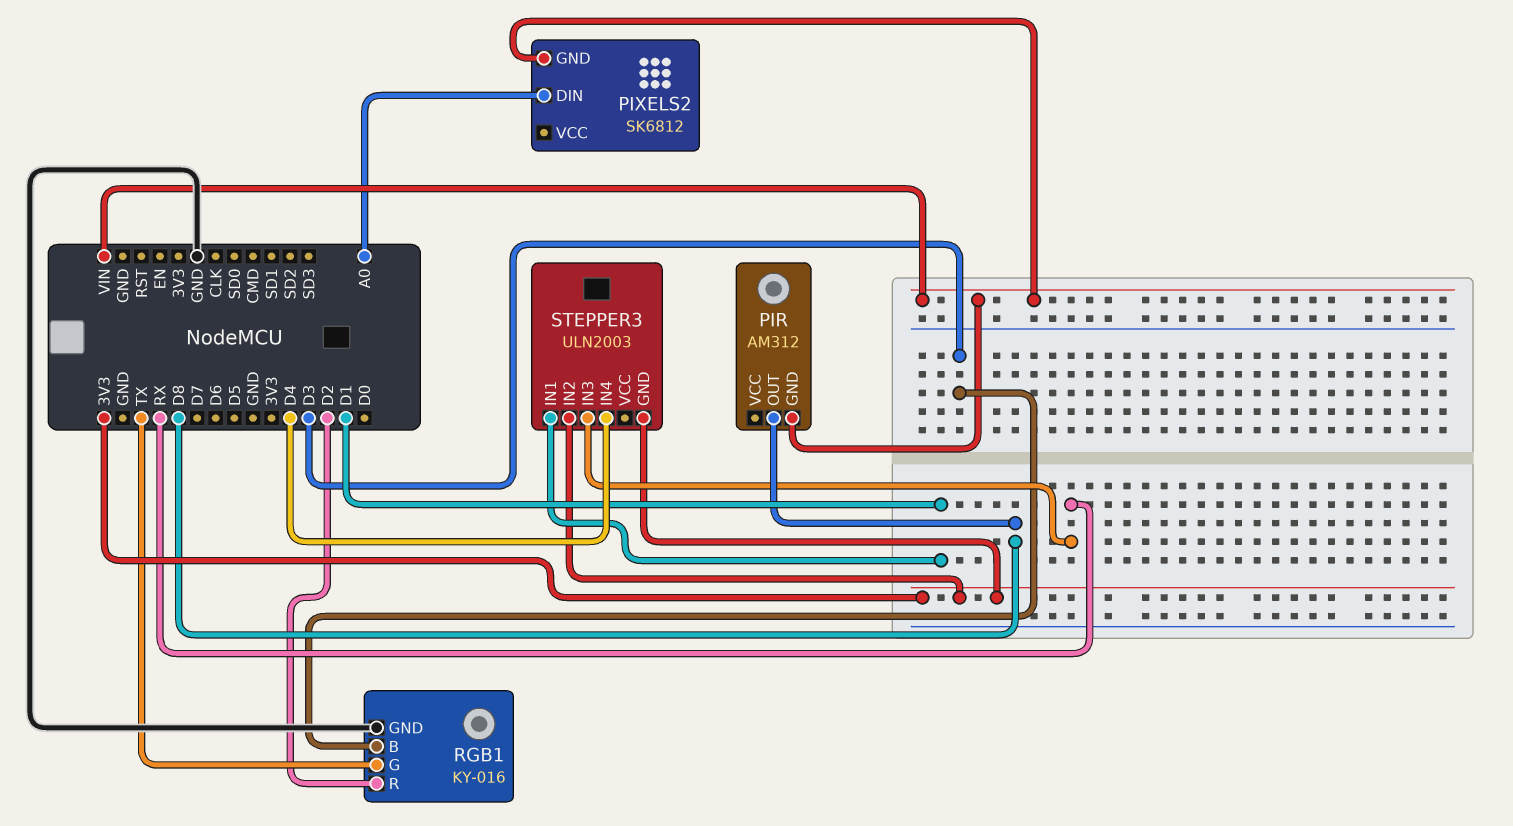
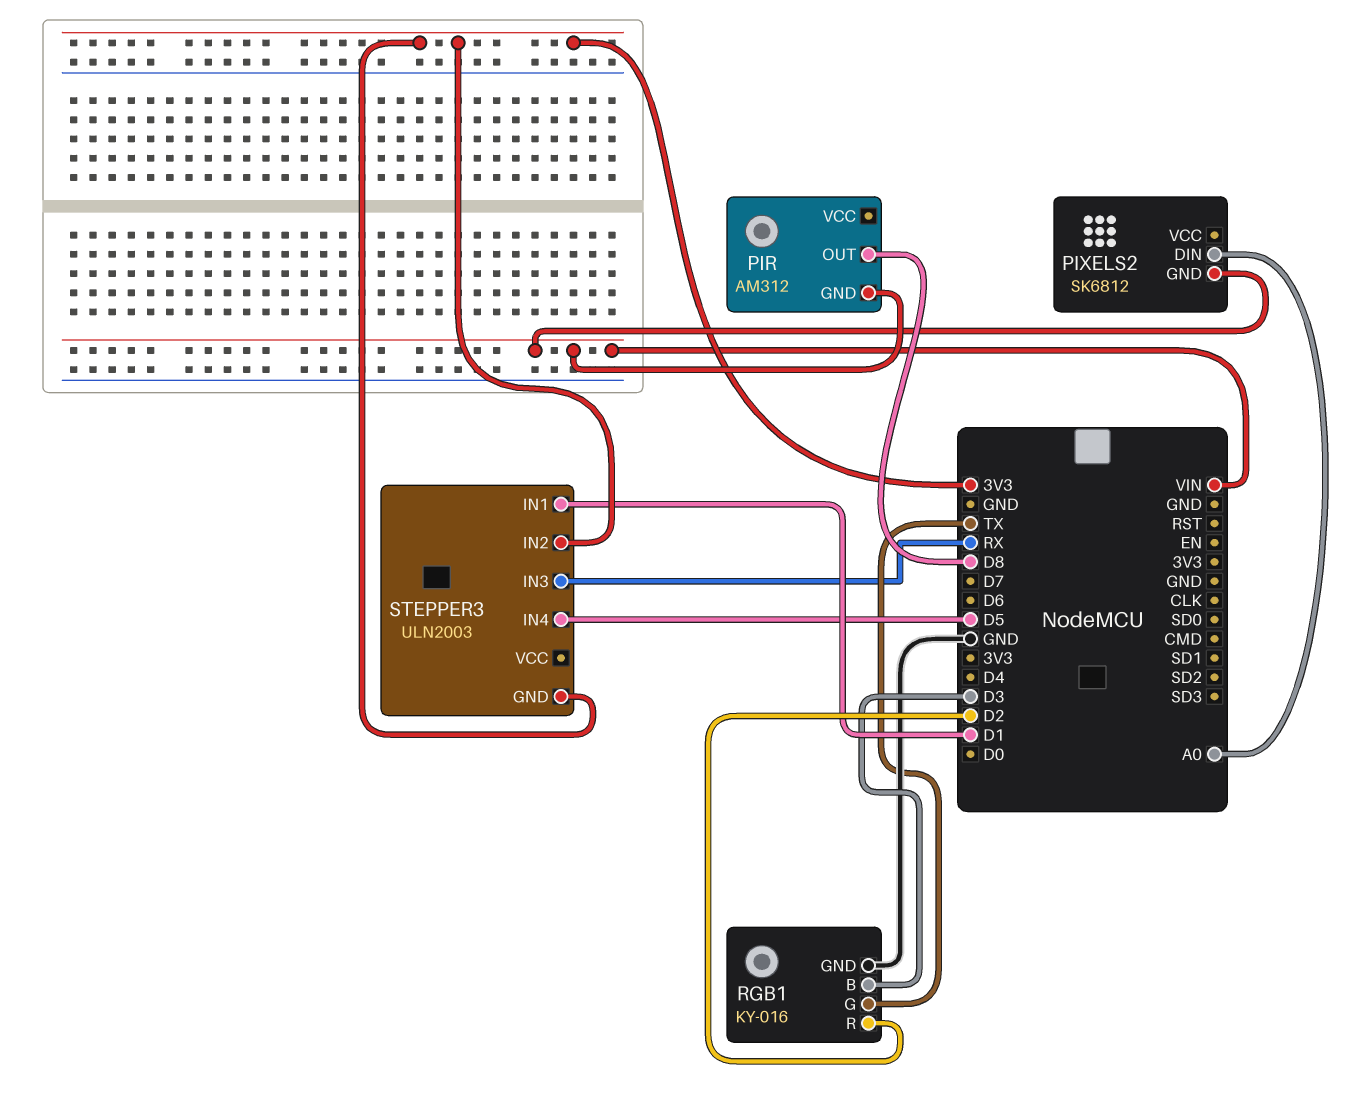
STEPPER3 pin IN4: D4 -> D5

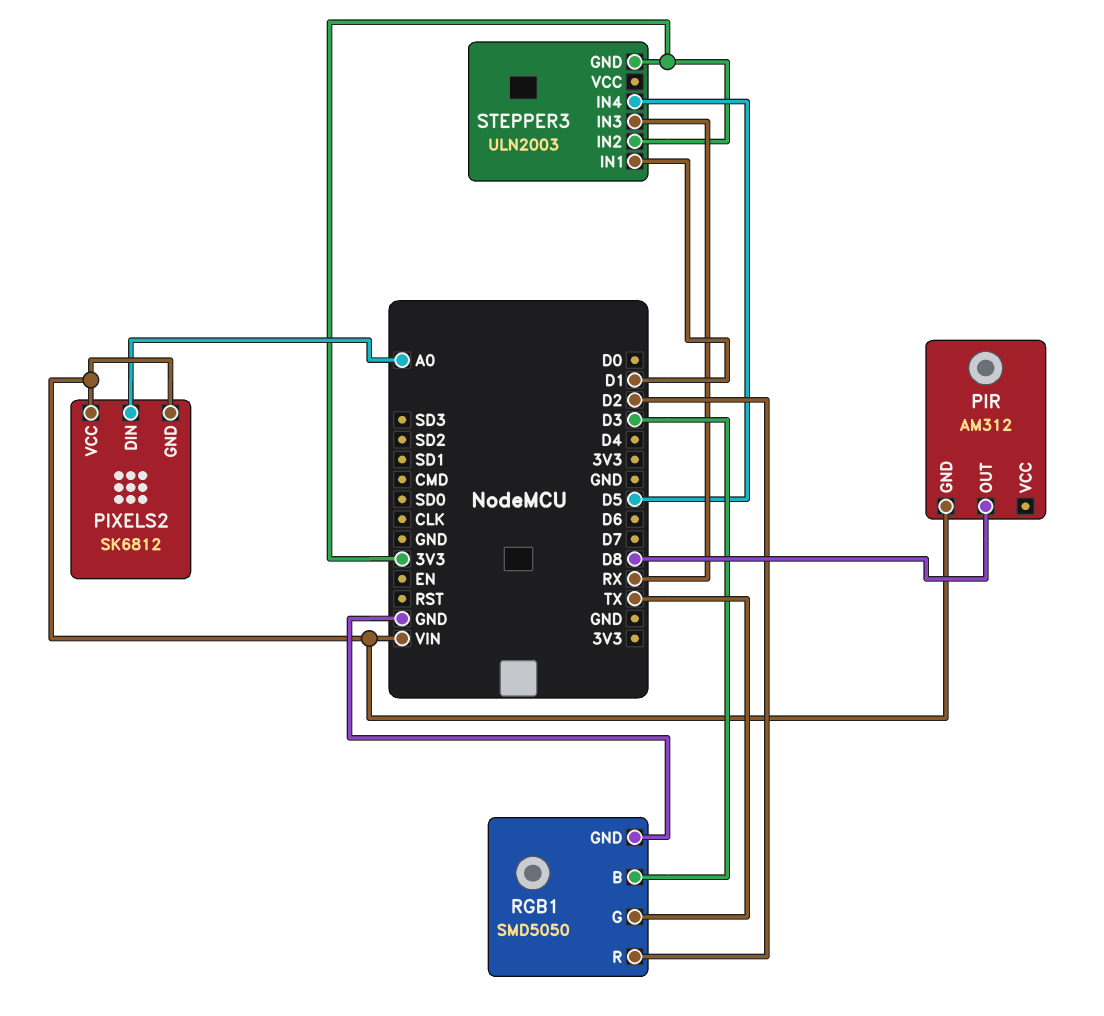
PIXELS2 pin VCC: none -> VIN
RGB1: KY-016 -> SMD5050

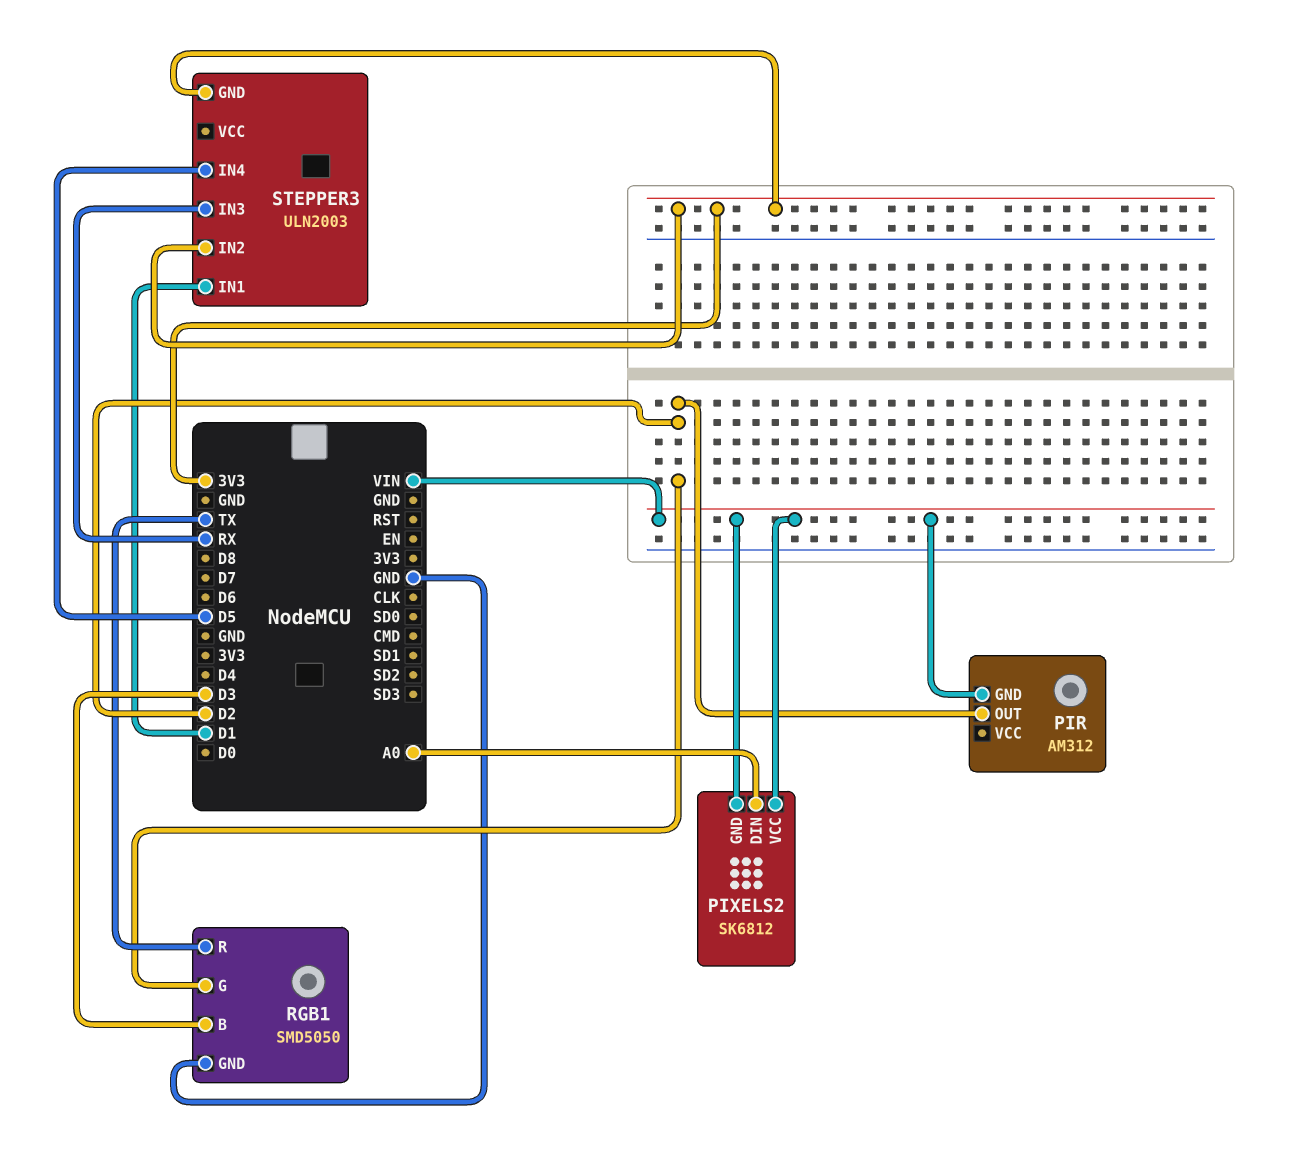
PIR pin OUT: D8 -> D2
RGB1 pin G: TX -> D2
RGB1 pin R: D2 -> TX

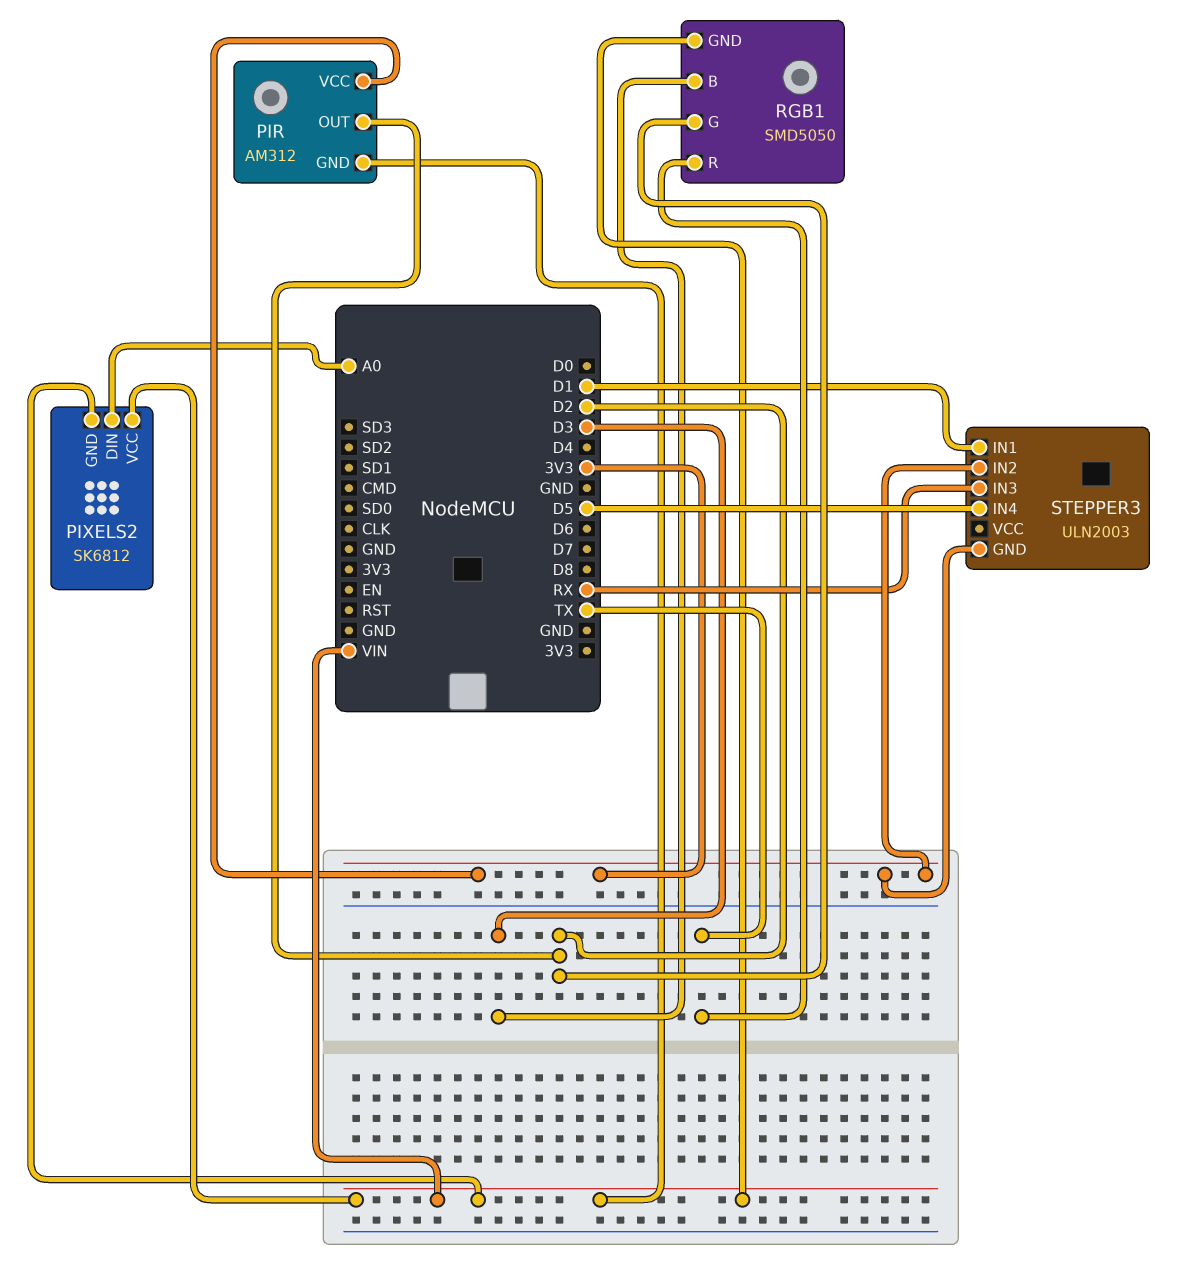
PIR pin VCC: none -> 3V3
RGB1 pin GND: GND -> VIN

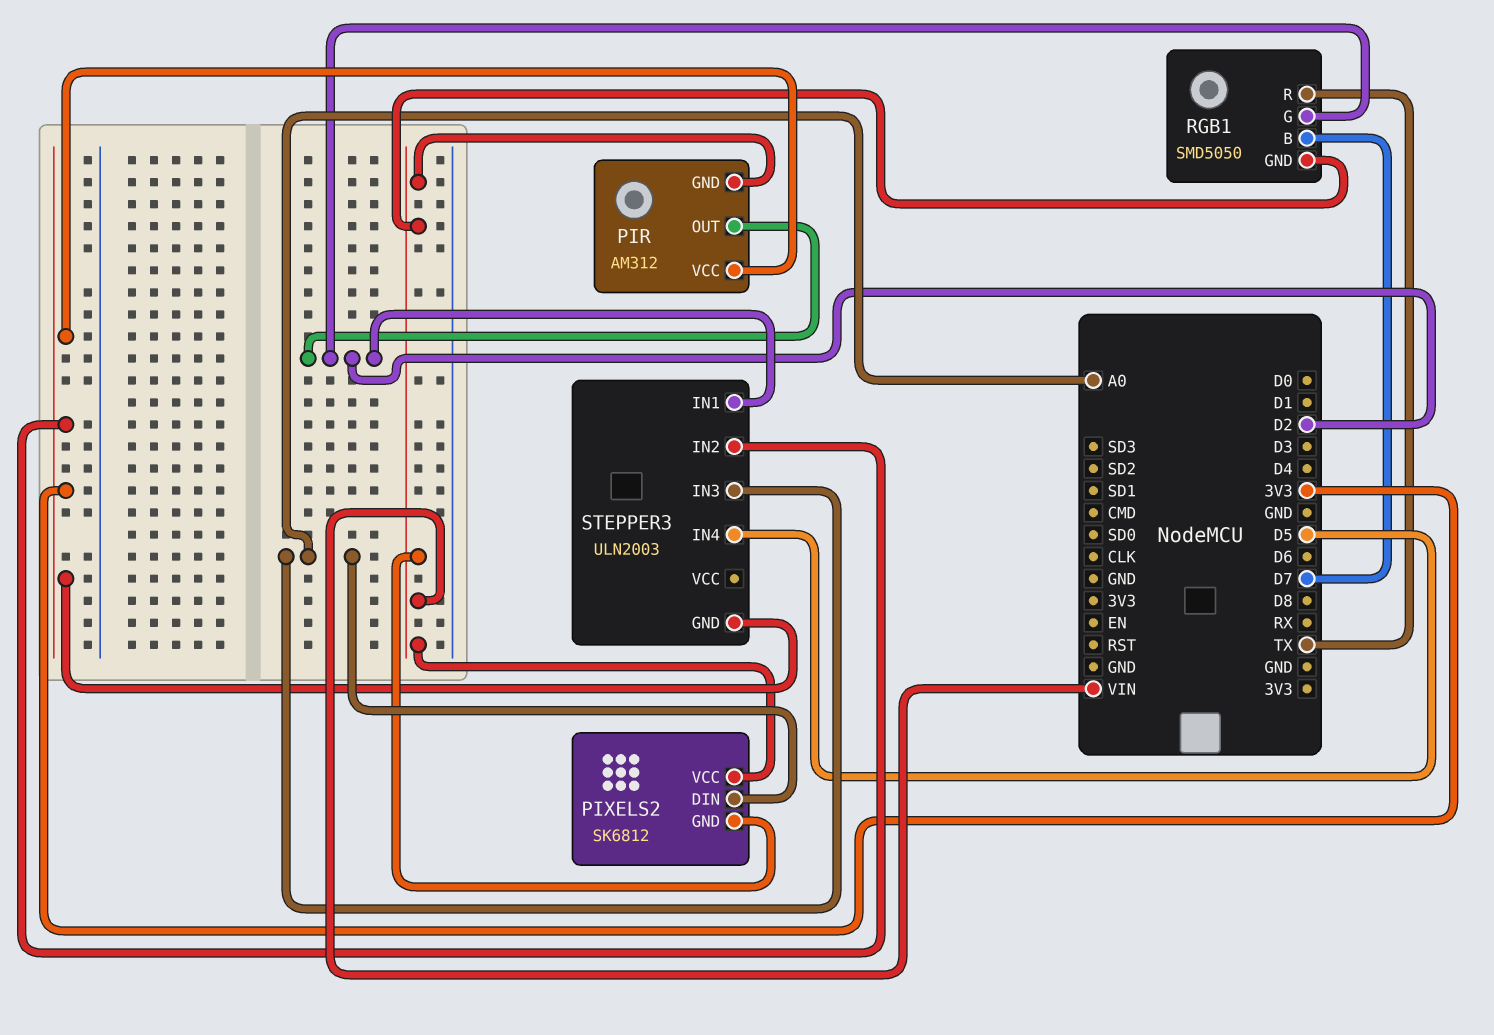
RGB1 pin B: D3 -> D7
STEPPER3 pin IN1: D1 -> D2
STEPPER3 pin IN3: RX -> A0

